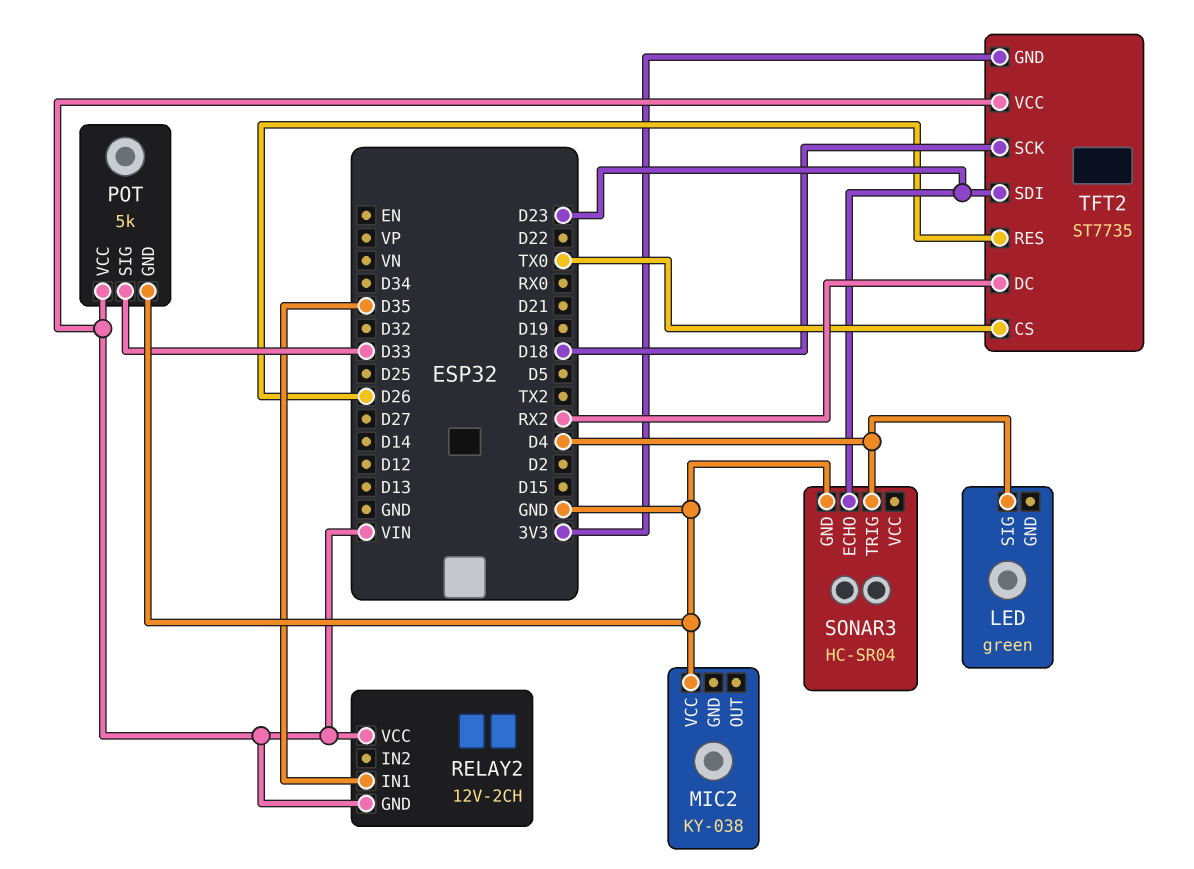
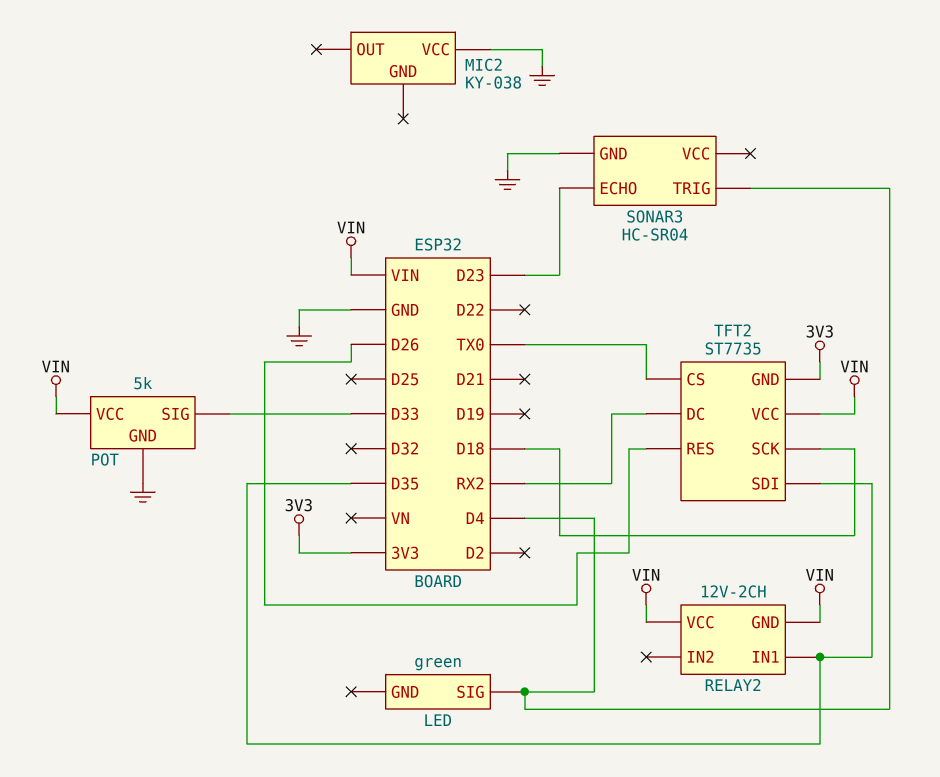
TFT2 pin SDI: D23 -> D35

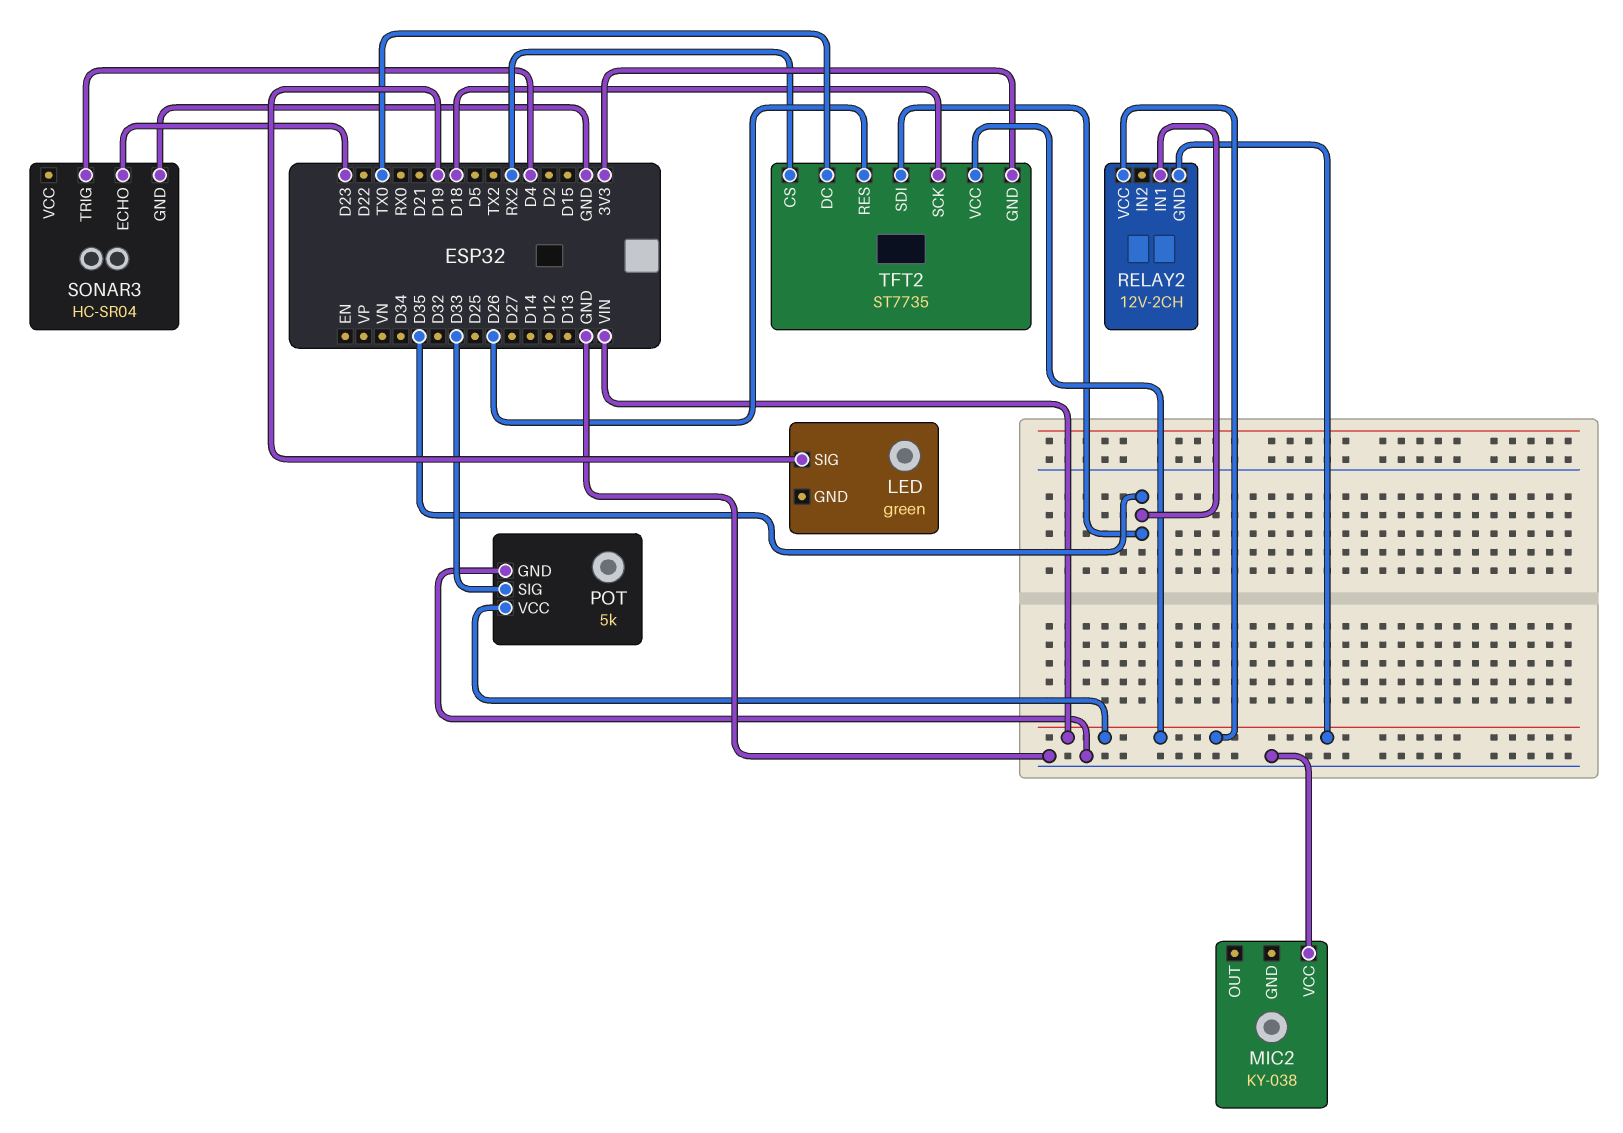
LED pin SIG: D4 -> D19
TFT2 pin CS: TX0 -> RX2
TFT2 pin DC: RX2 -> TX0

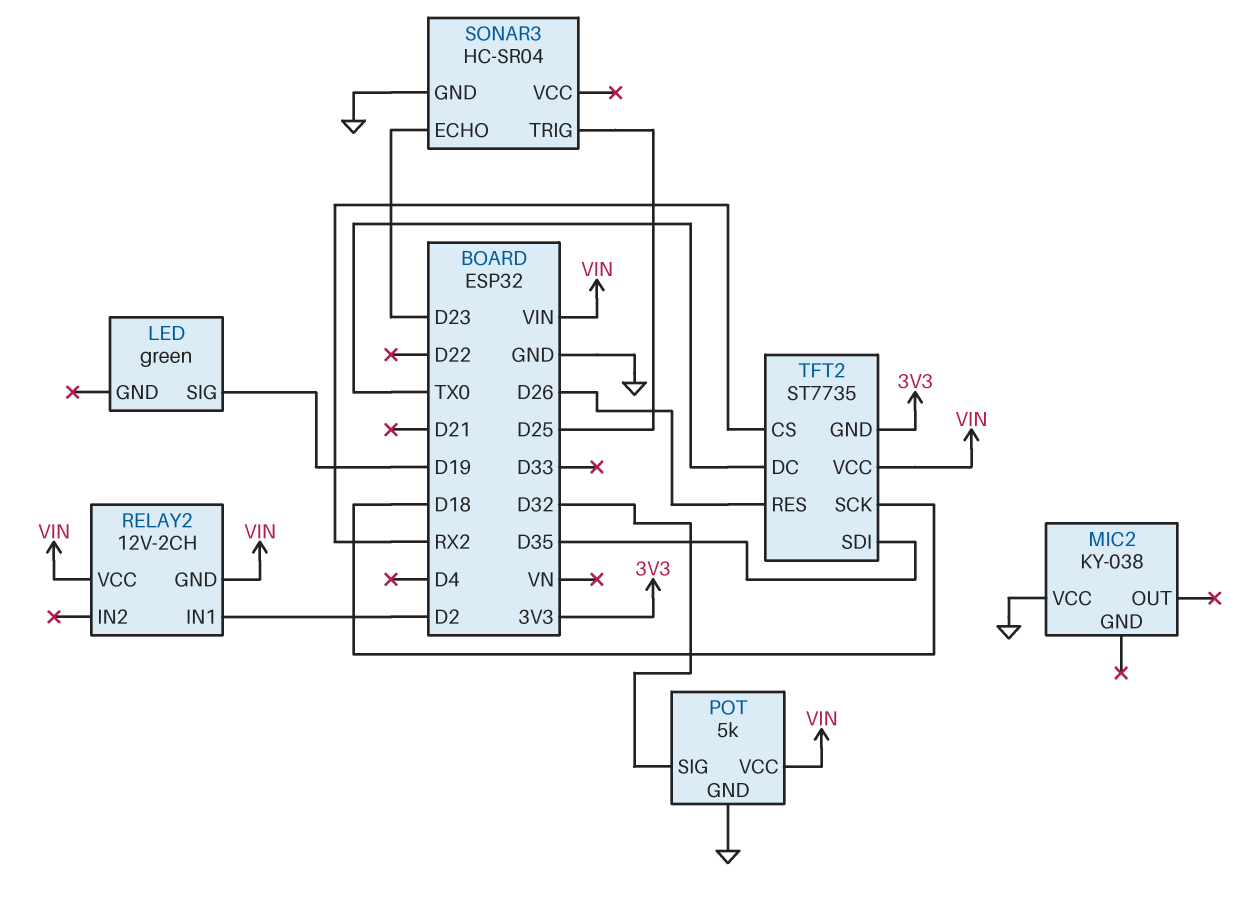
POT pin SIG: D33 -> D32
RELAY2 pin IN1: D35 -> D2
SONAR3 pin TRIG: D4 -> D25

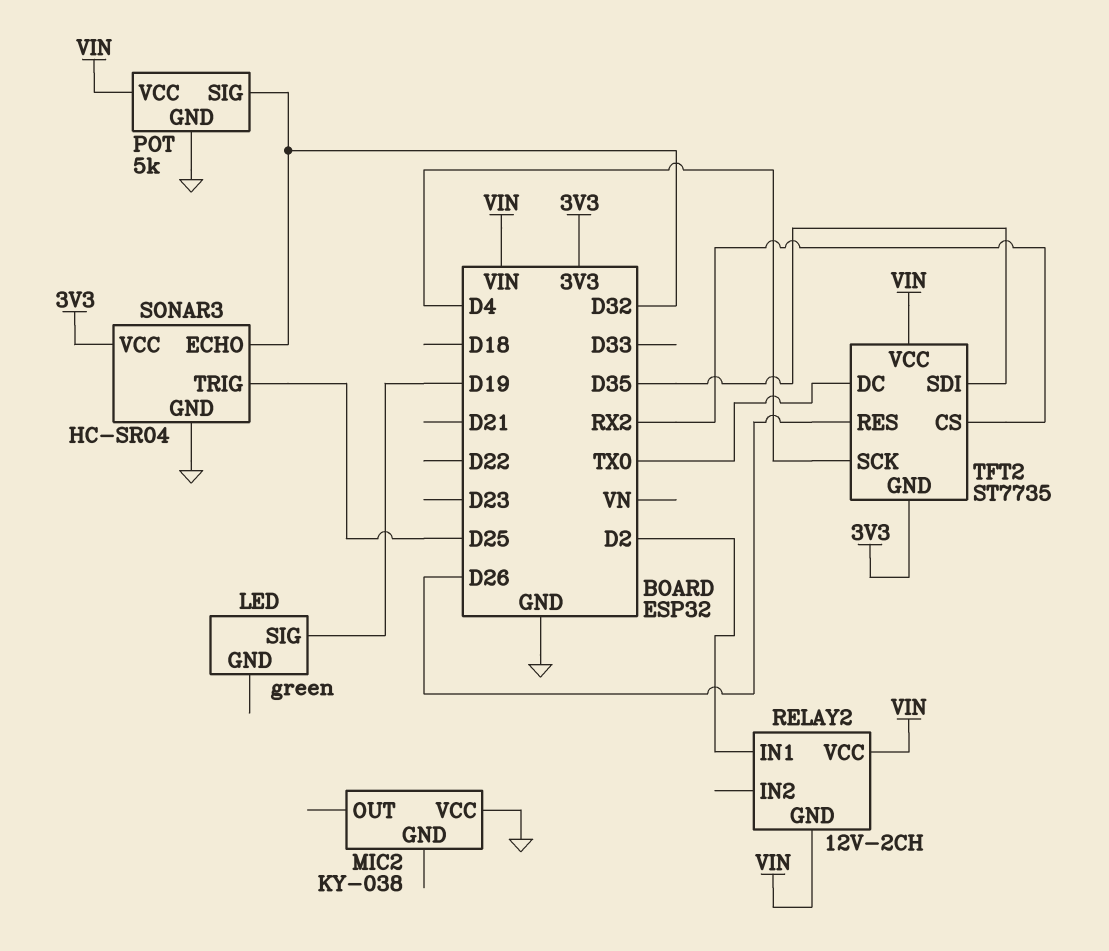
SONAR3 pin ECHO: D23 -> D32
SONAR3 pin VCC: none -> 3V3
TFT2 pin SCK: D18 -> D4

